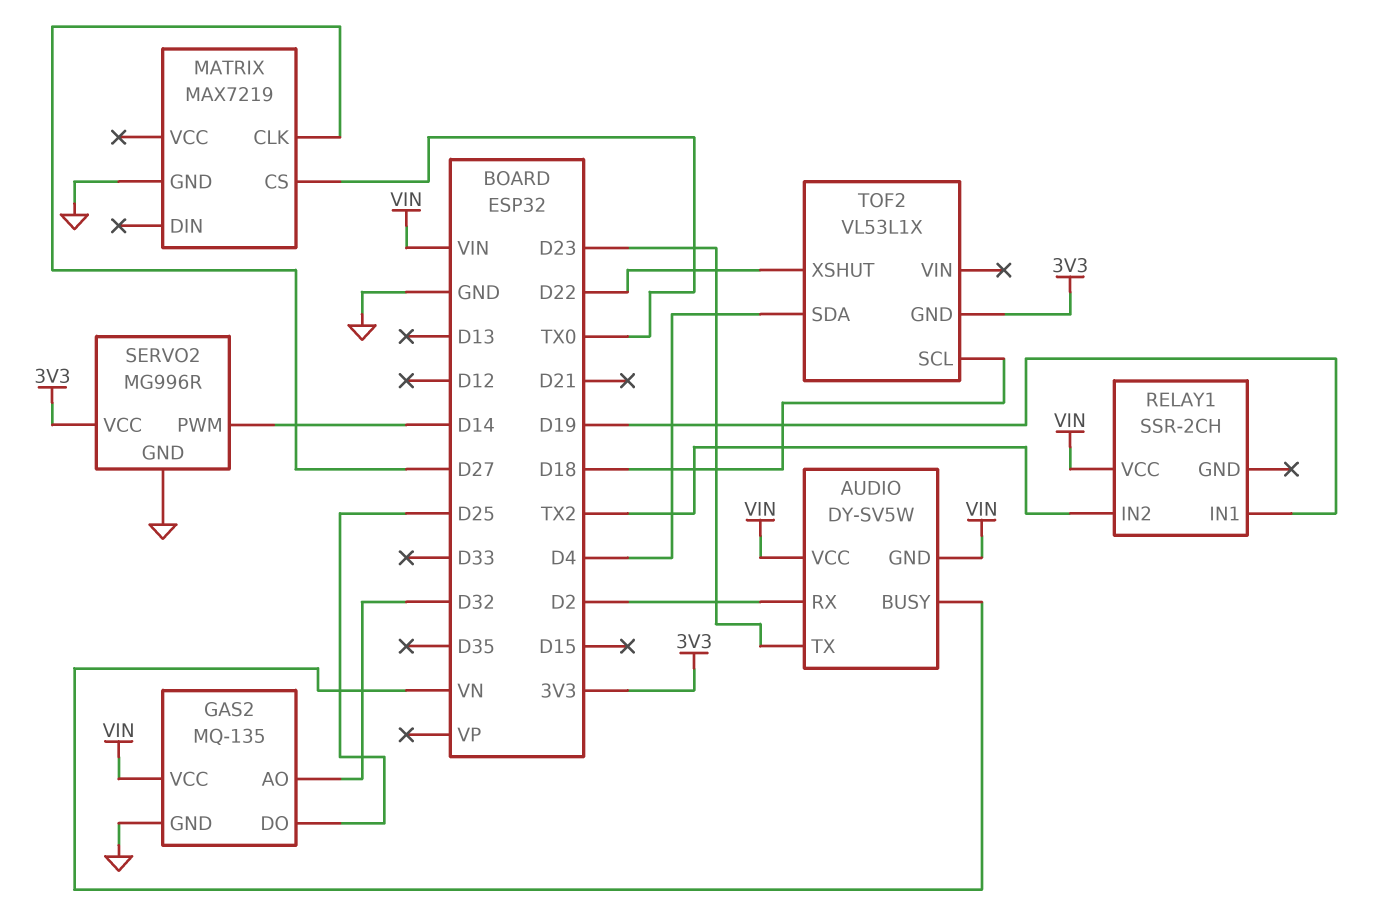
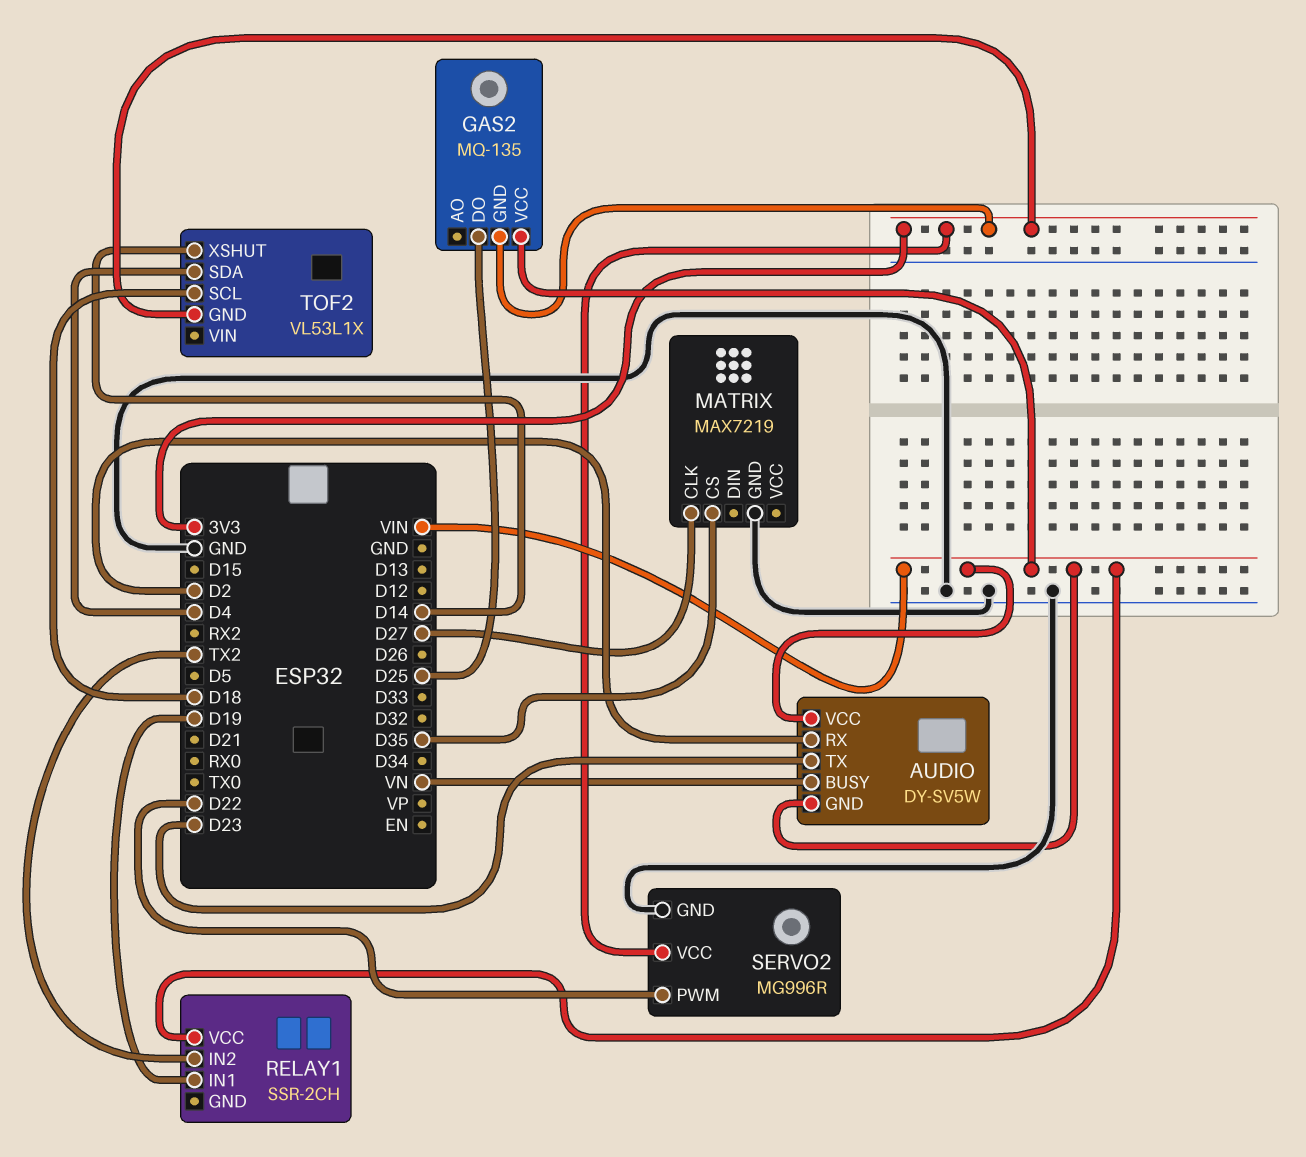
GAS2 pin AO: D32 -> none
GAS2 pin GND: GND -> 3V3
MATRIX pin CS: TX0 -> D35
SERVO2 pin PWM: D14 -> D22
TOF2 pin XSHUT: D22 -> D14

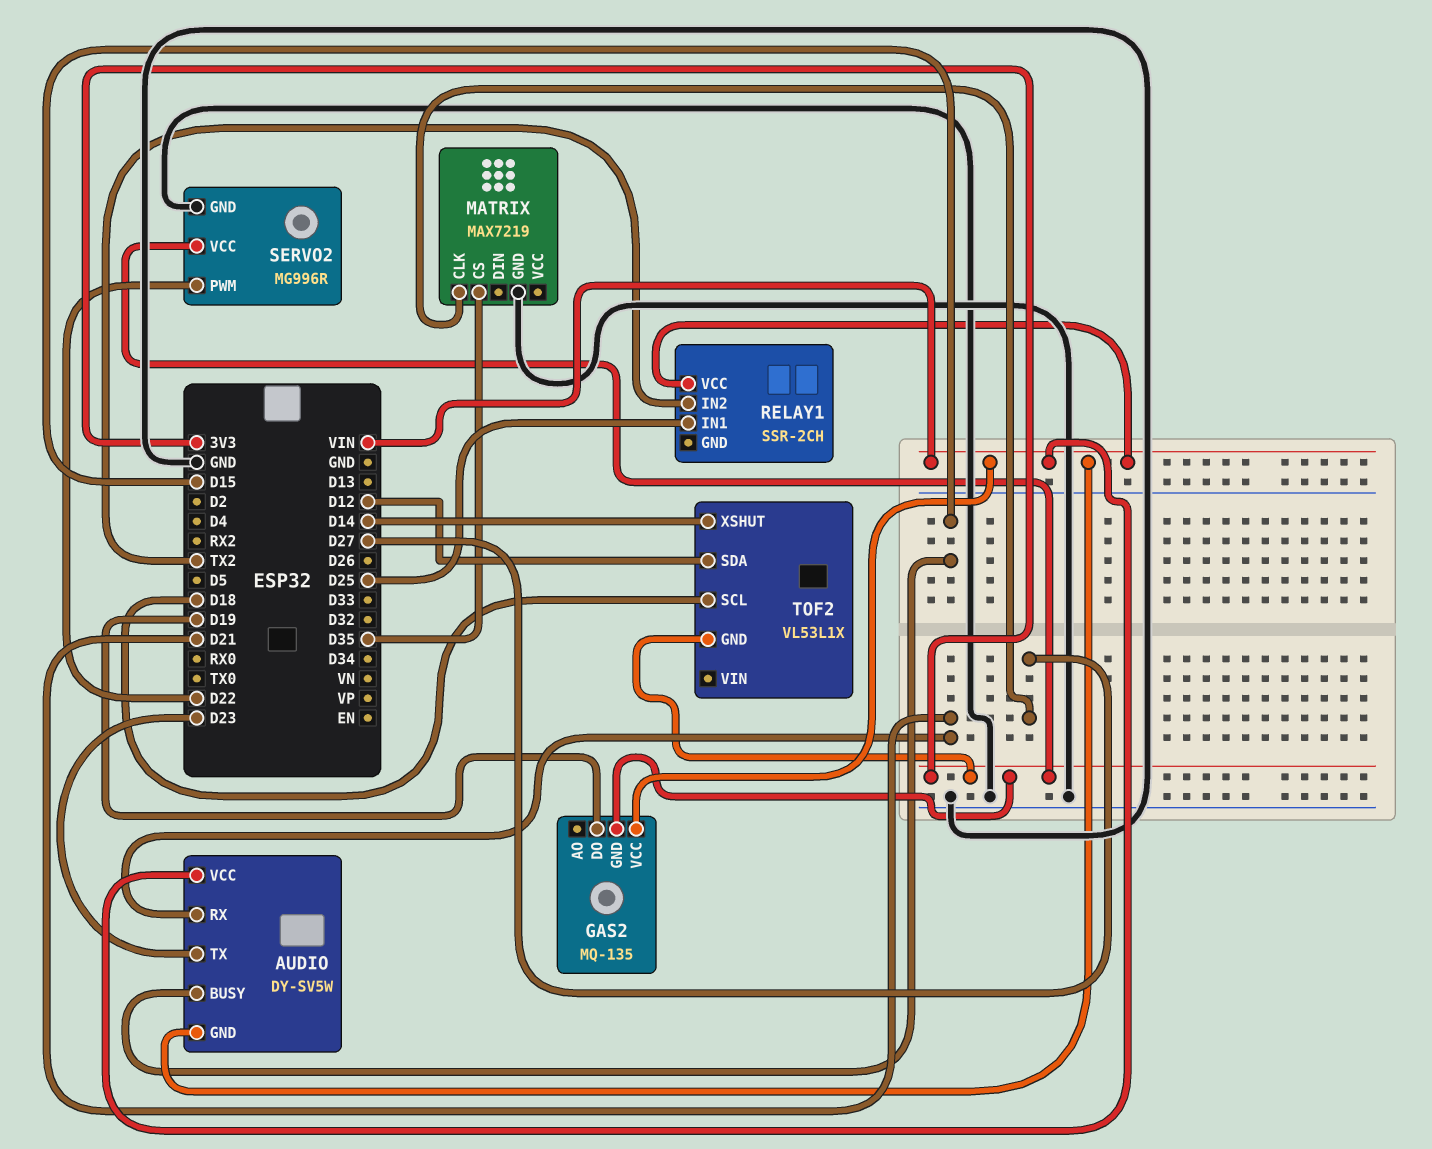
AUDIO pin BUSY: VN -> D15
AUDIO pin RX: D2 -> D21
GAS2 pin DO: D25 -> D19
RELAY1 pin IN1: D19 -> D25
TOF2 pin SDA: D4 -> D12

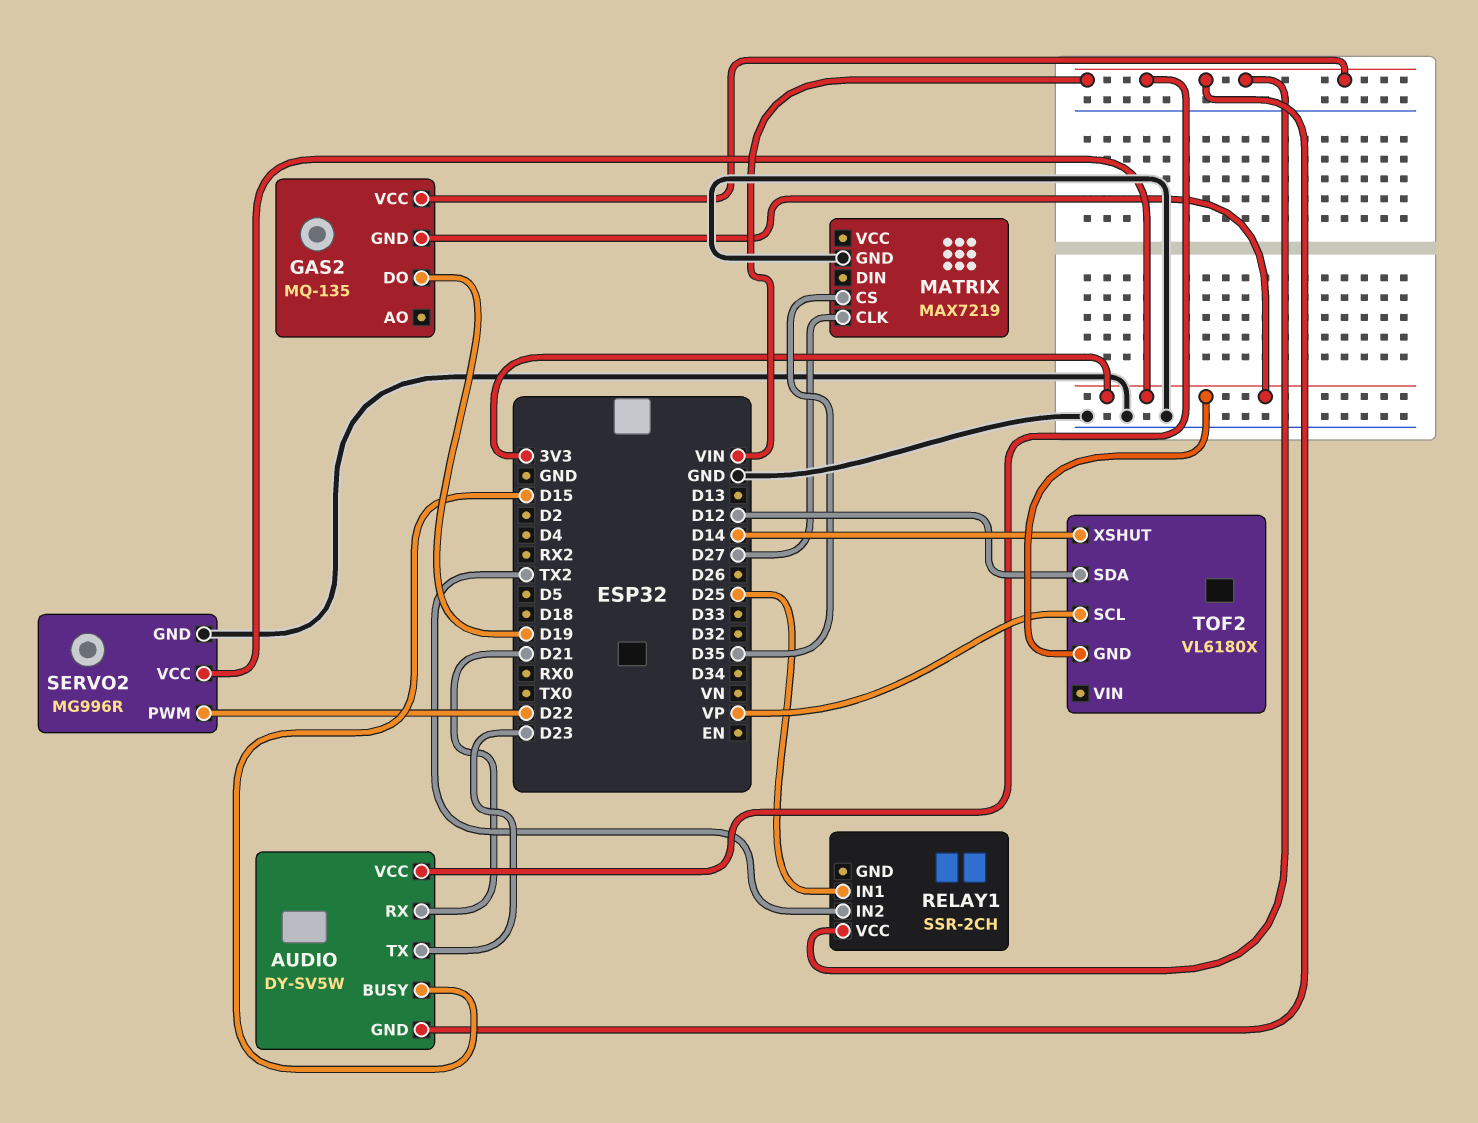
TOF2: VL53L1X -> VL6180X
TOF2 pin SCL: D18 -> VP

